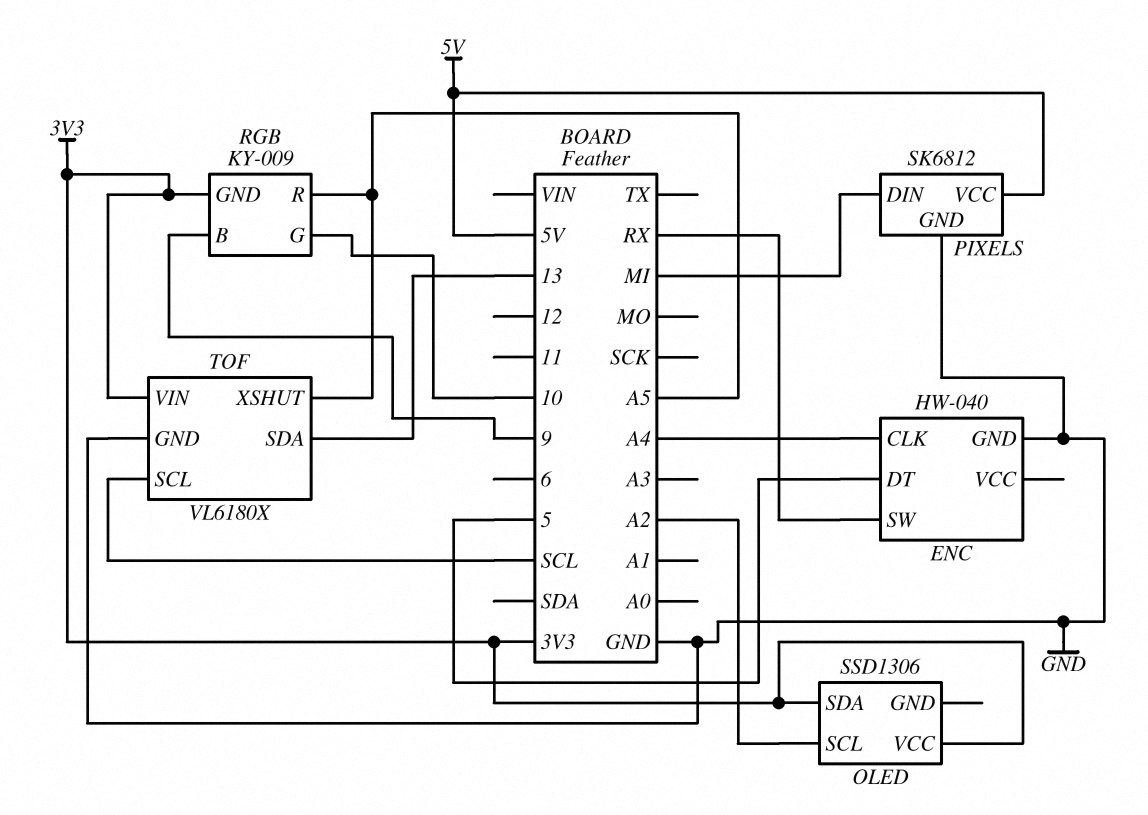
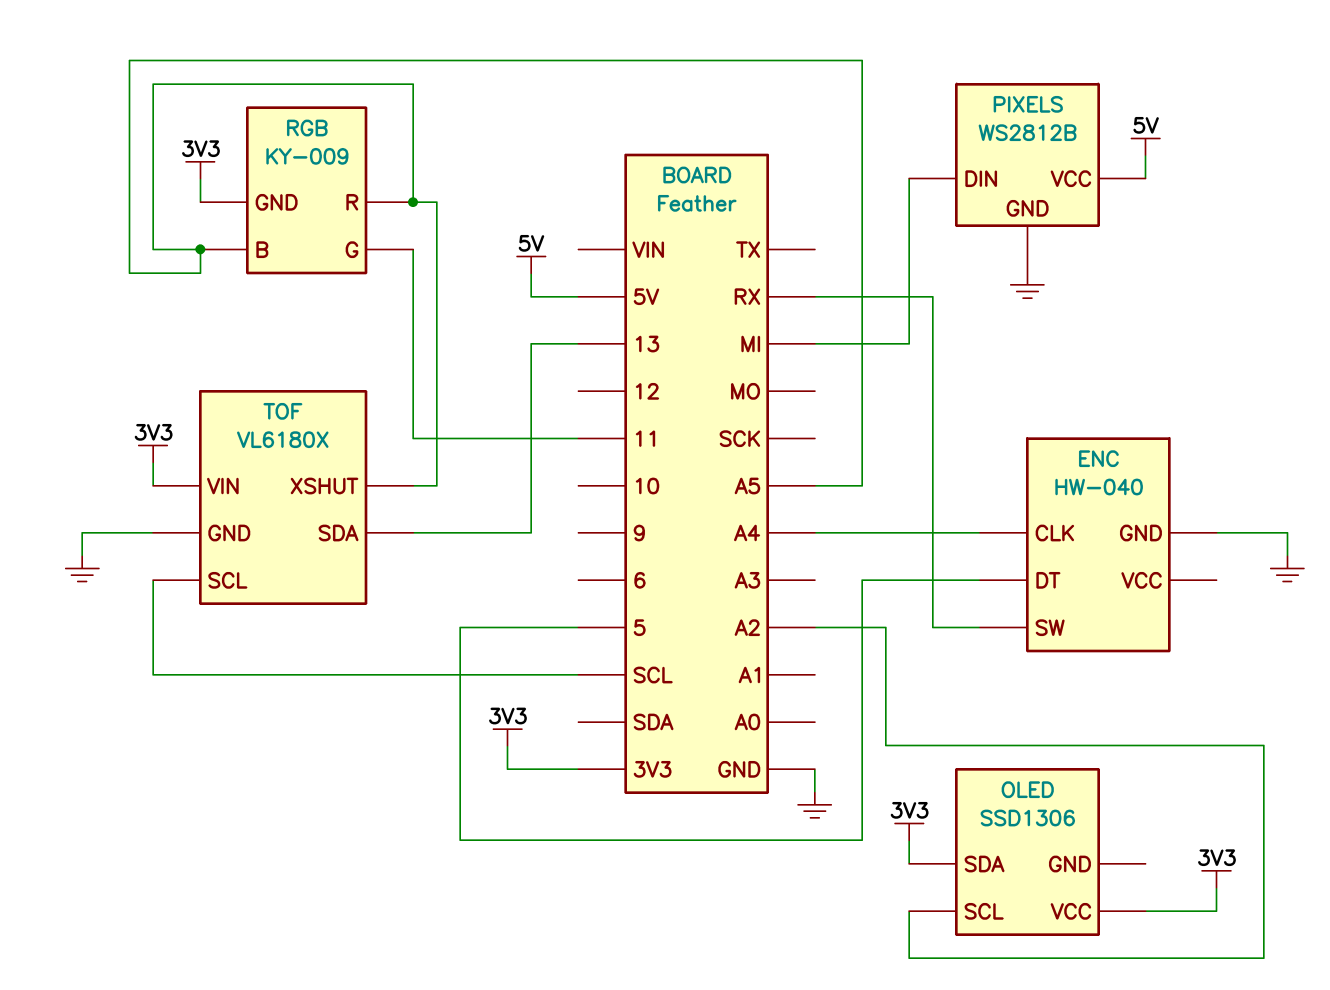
PIXELS: SK6812 -> WS2812B
RGB pin B: 9 -> A5
RGB pin G: 10 -> 11

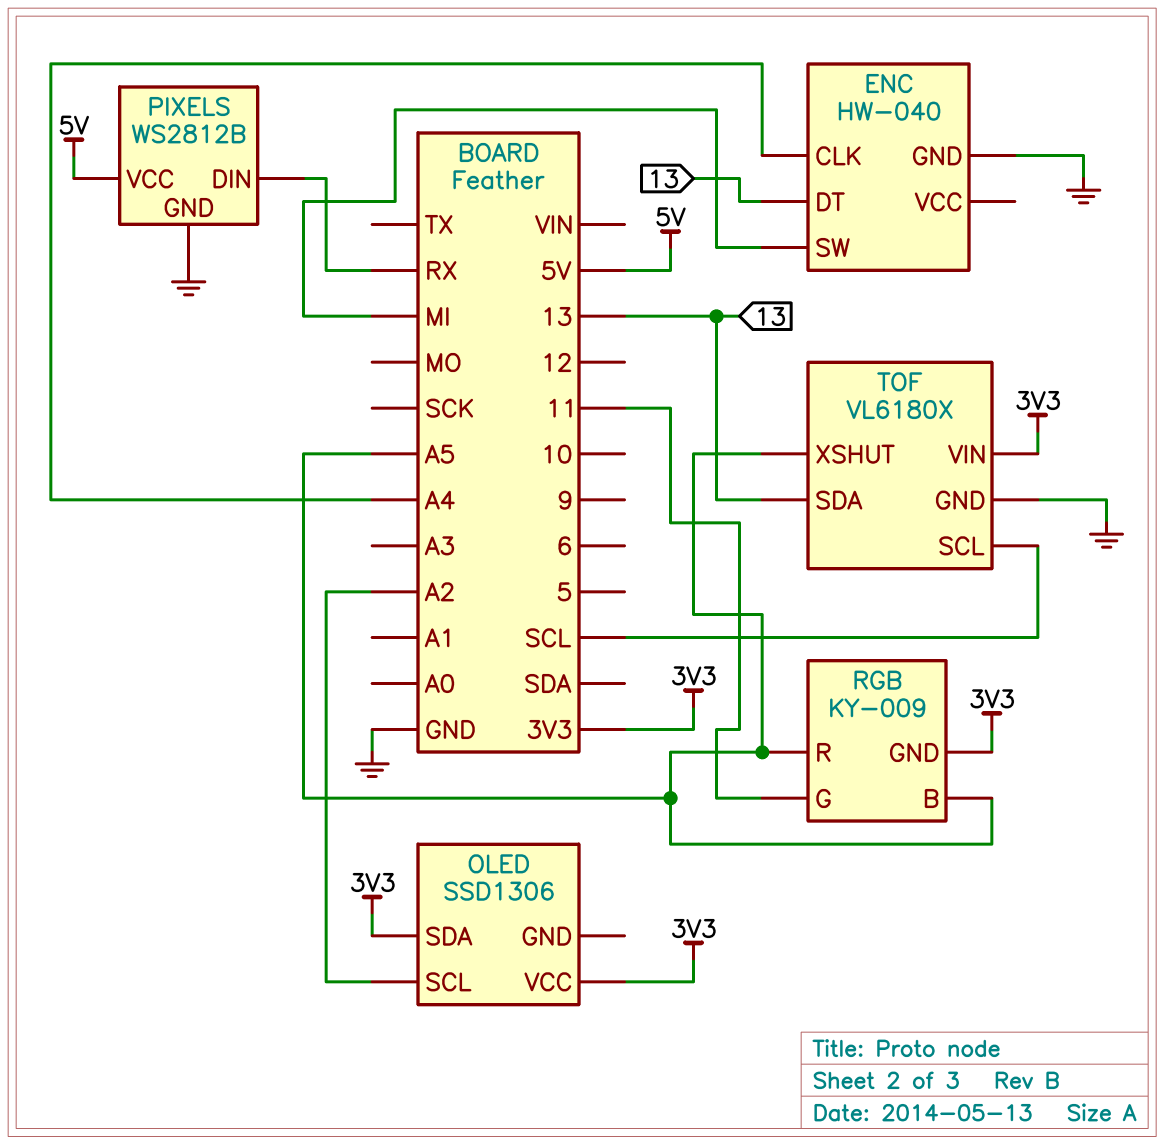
ENC pin DT: 5 -> 13
ENC pin SW: RX -> MI
PIXELS pin DIN: MI -> RX

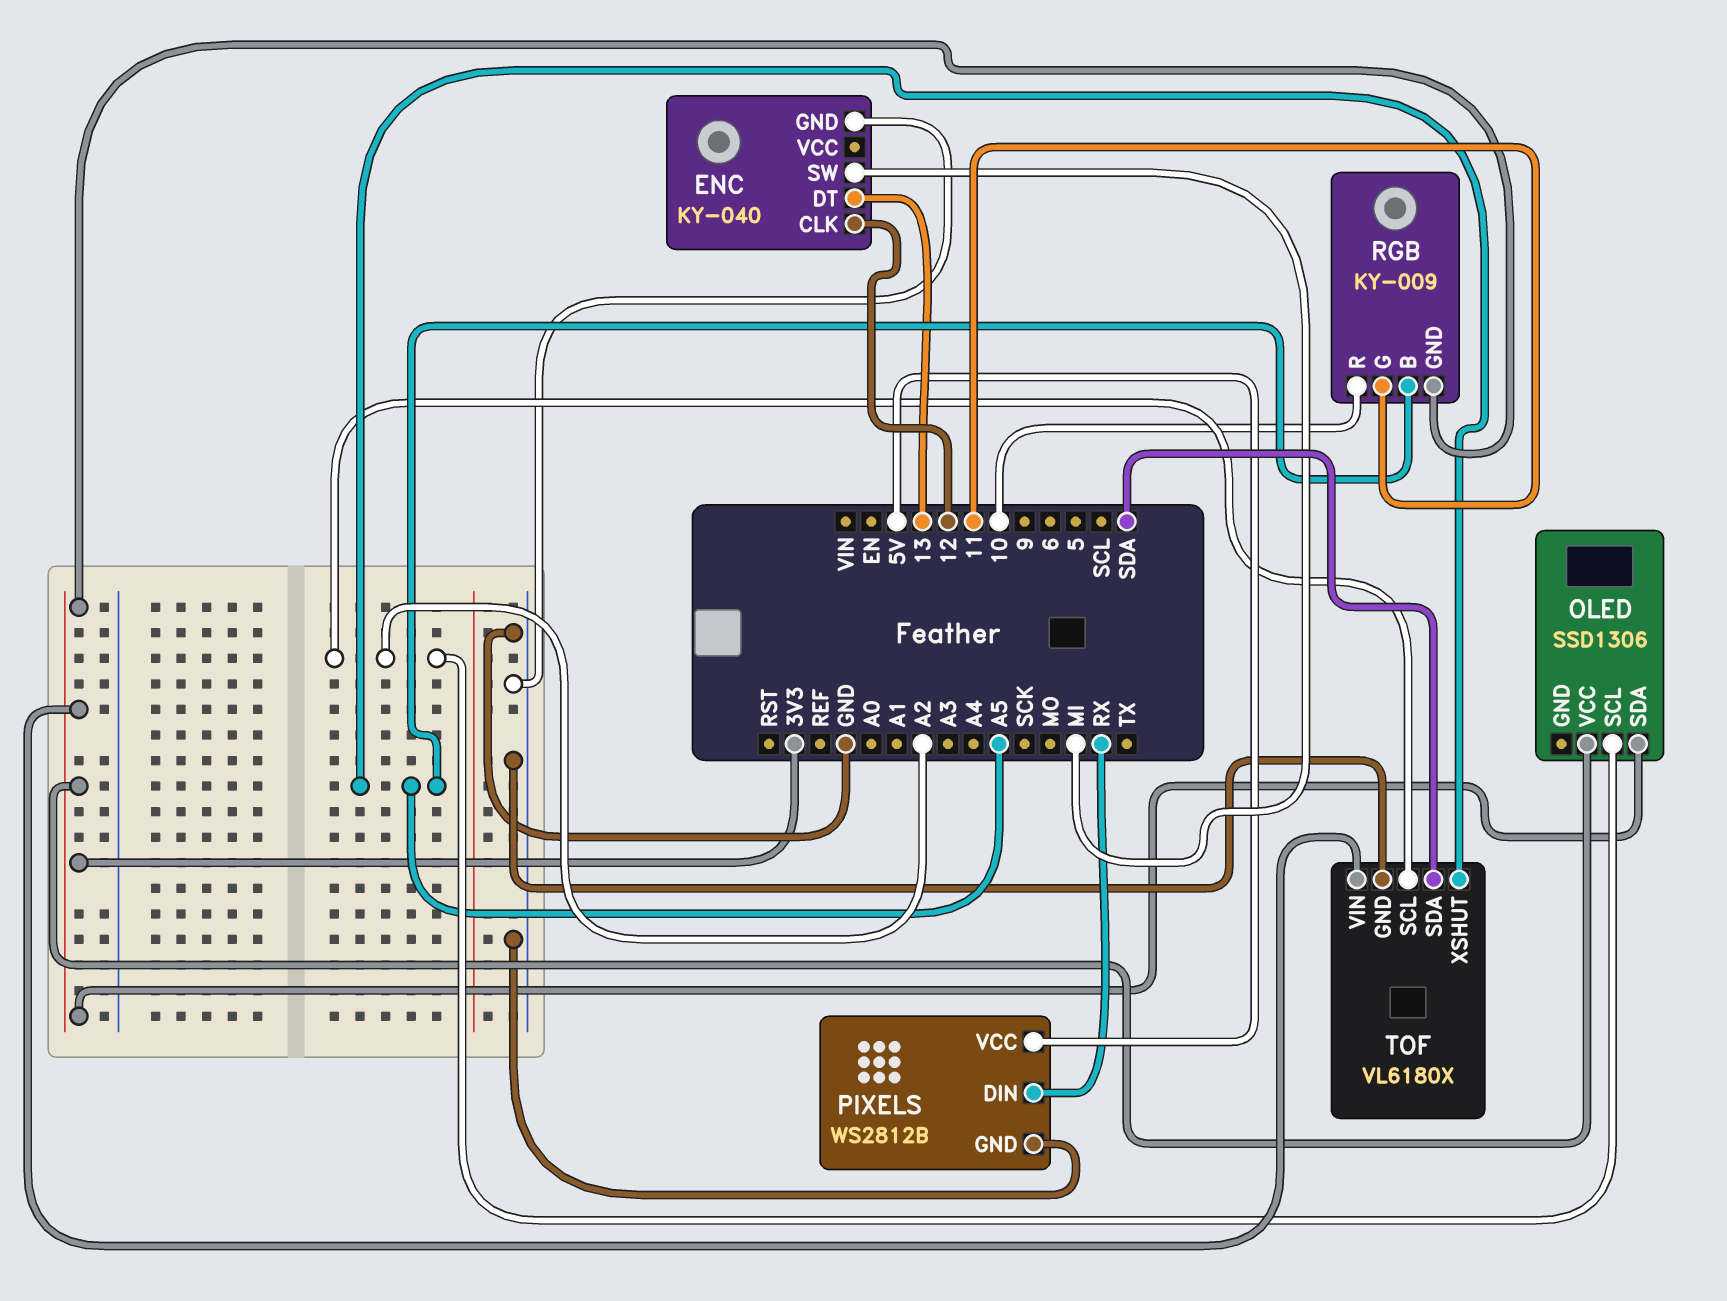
ENC: HW-040 -> KY-040
ENC pin CLK: A4 -> 12
RGB pin R: A5 -> 10
TOF pin SCL: SCL -> A2
TOF pin SDA: 13 -> SDA

